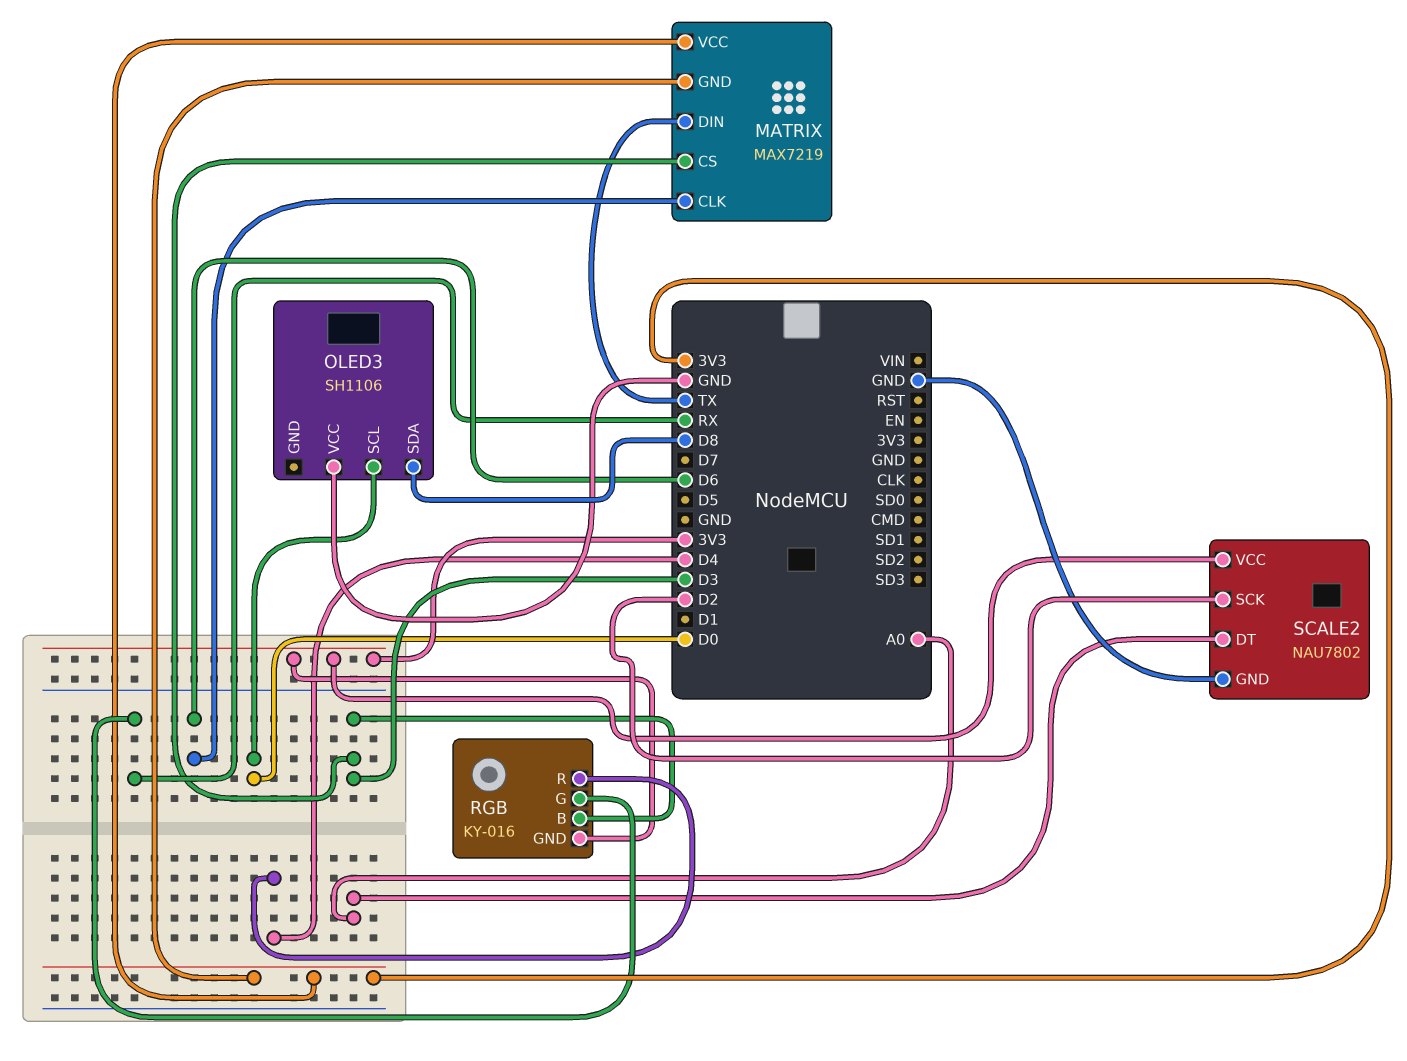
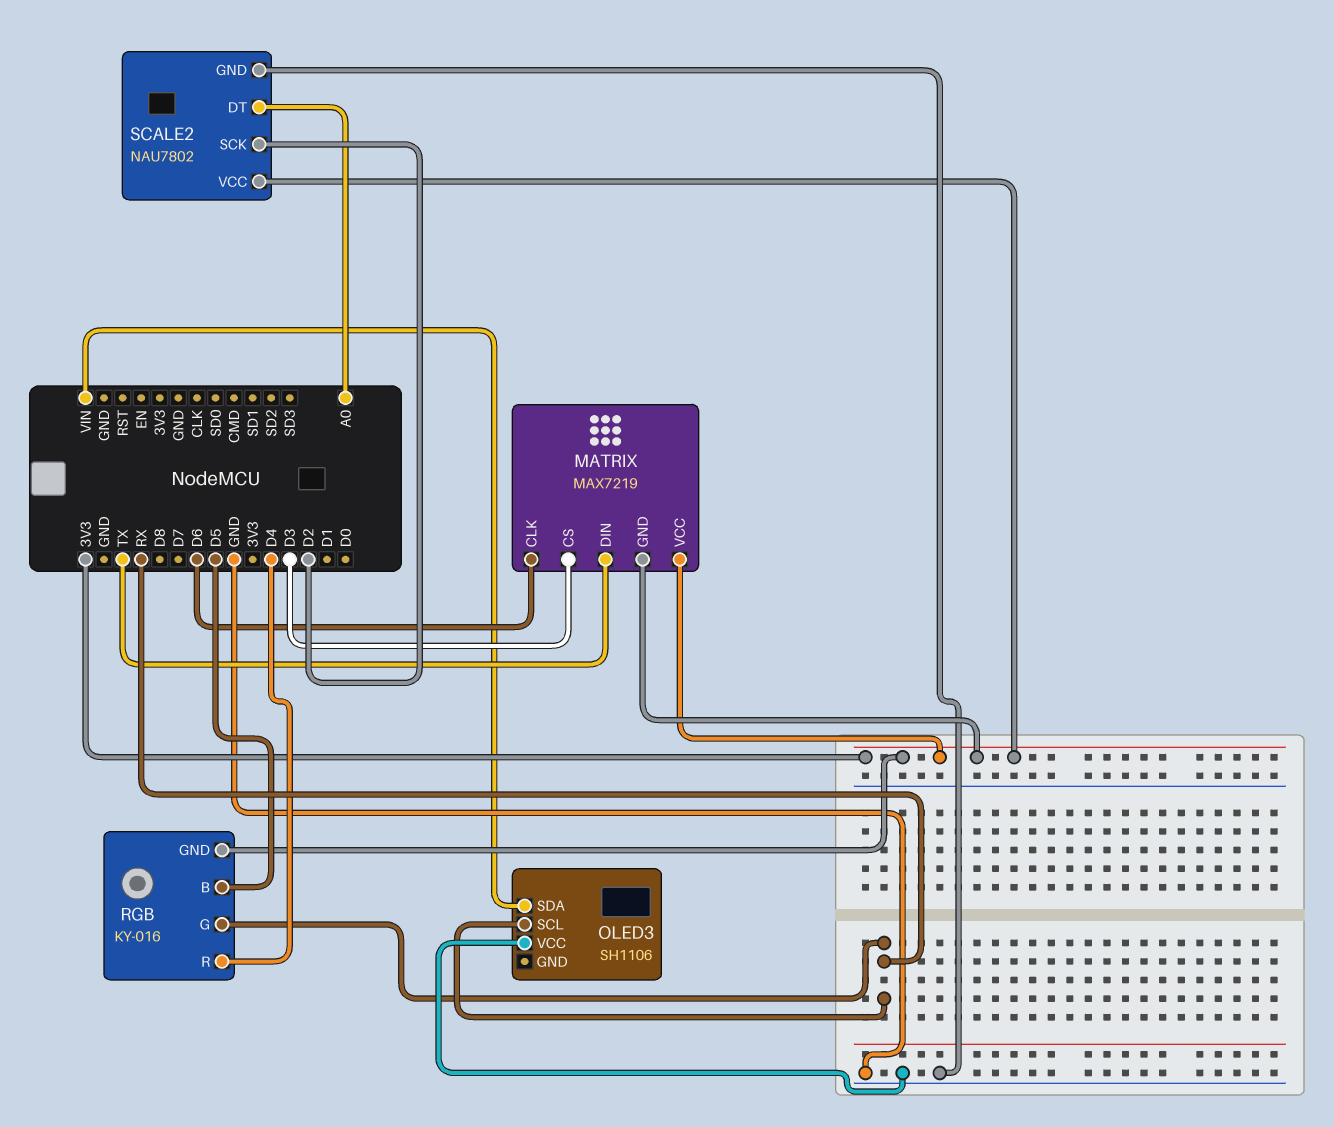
OLED3 pin SCL: D0 -> RX
OLED3 pin SDA: D8 -> VIN
RGB pin B: D3 -> D5

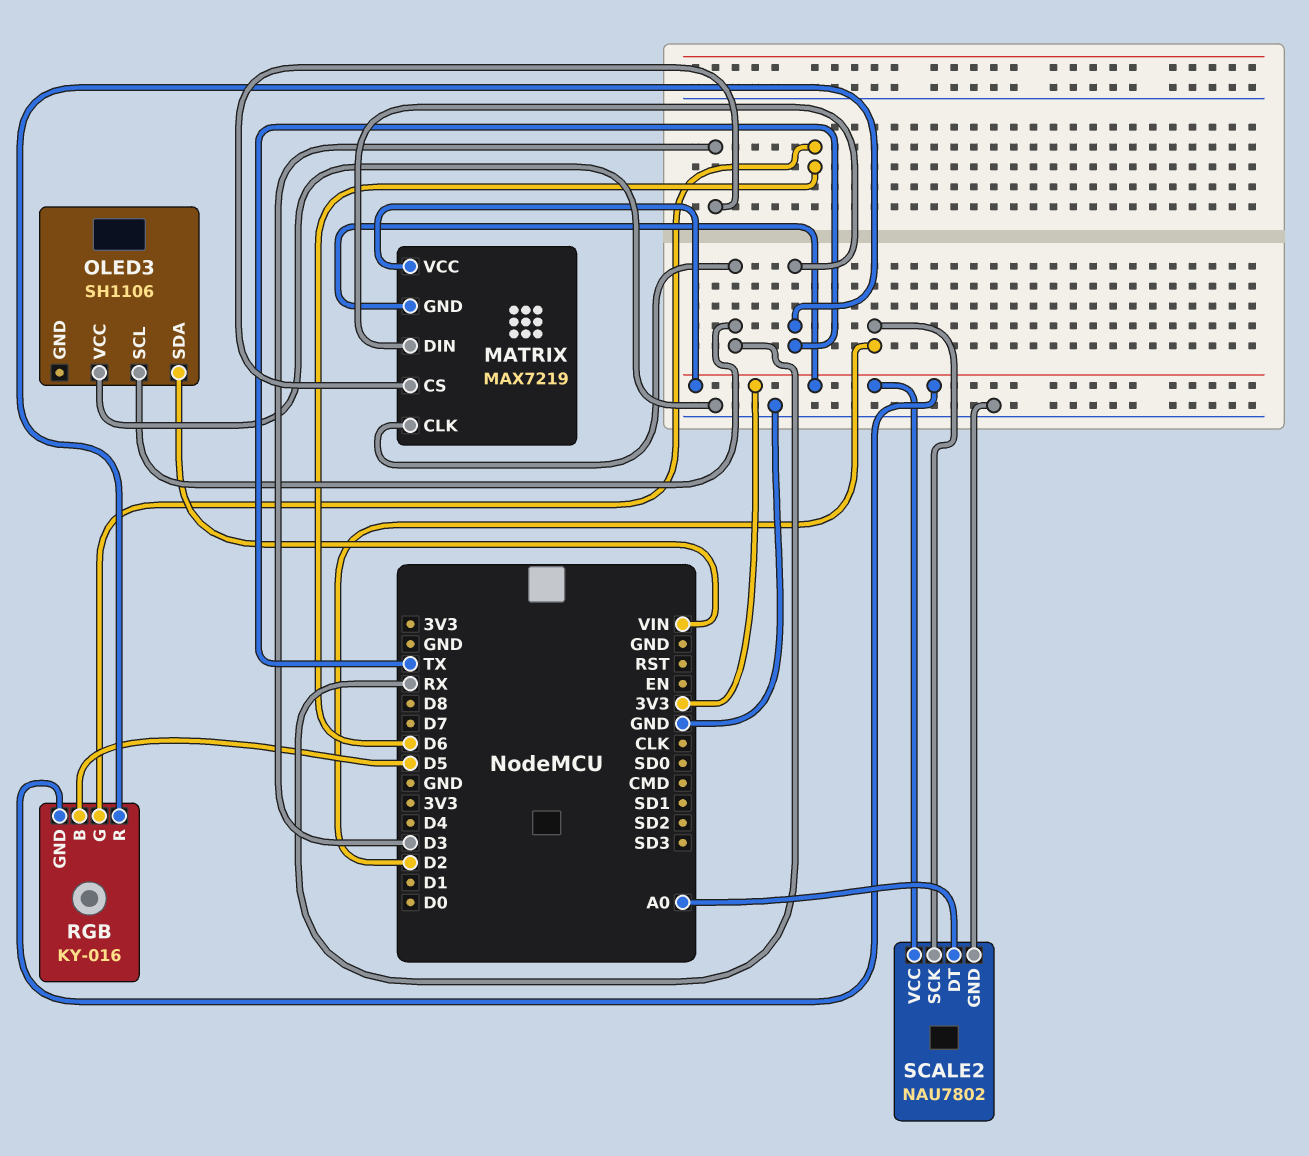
MATRIX pin CLK: D6 -> RX
RGB pin G: RX -> D6
RGB pin R: D4 -> TX

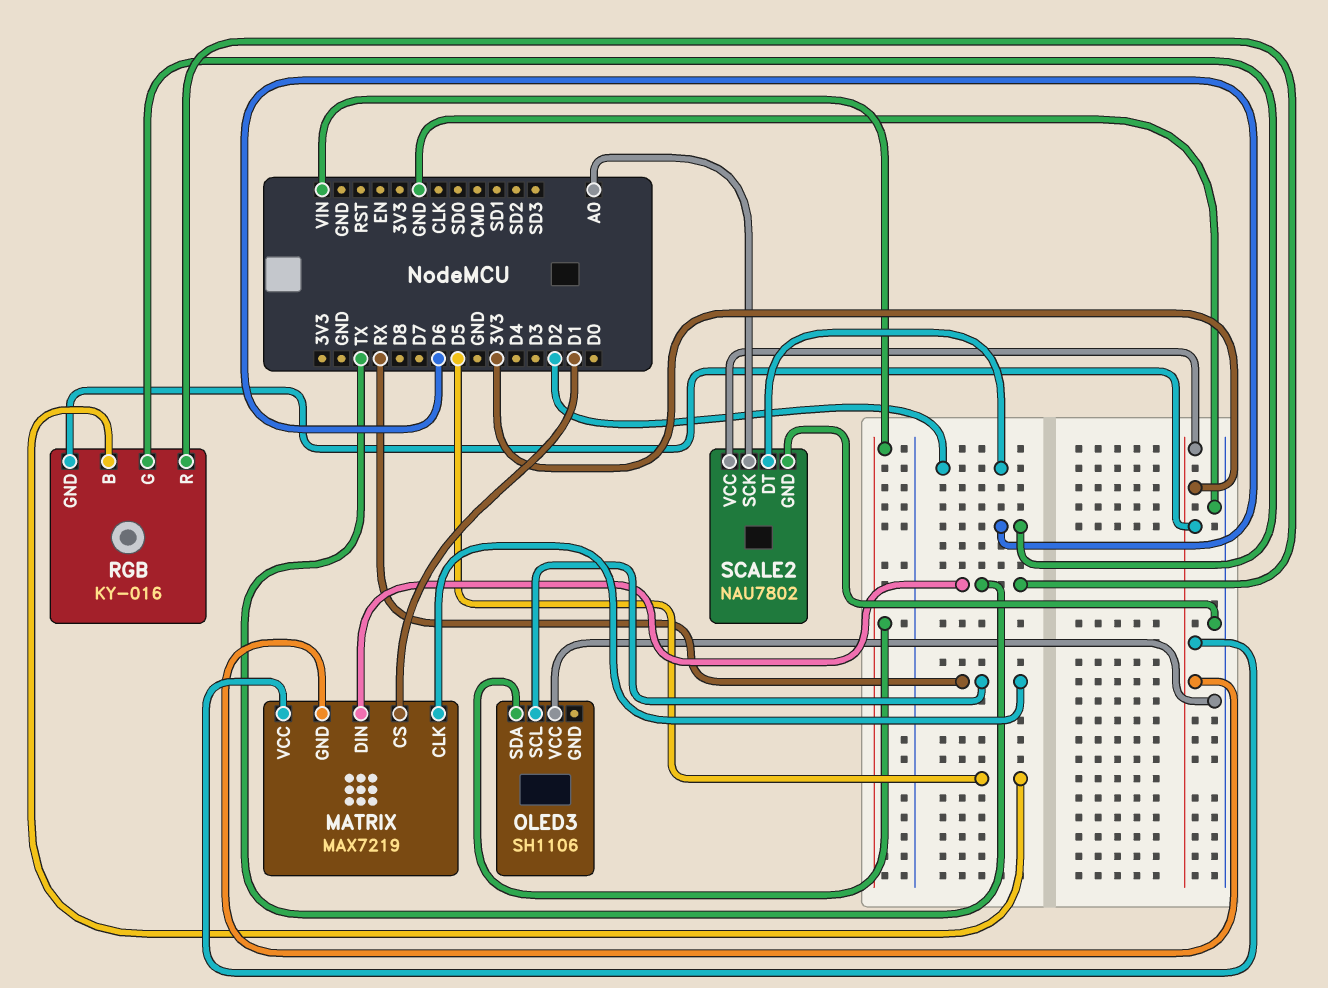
MATRIX pin CS: D3 -> D1
SCALE2 pin DT: A0 -> D2
SCALE2 pin SCK: D2 -> A0

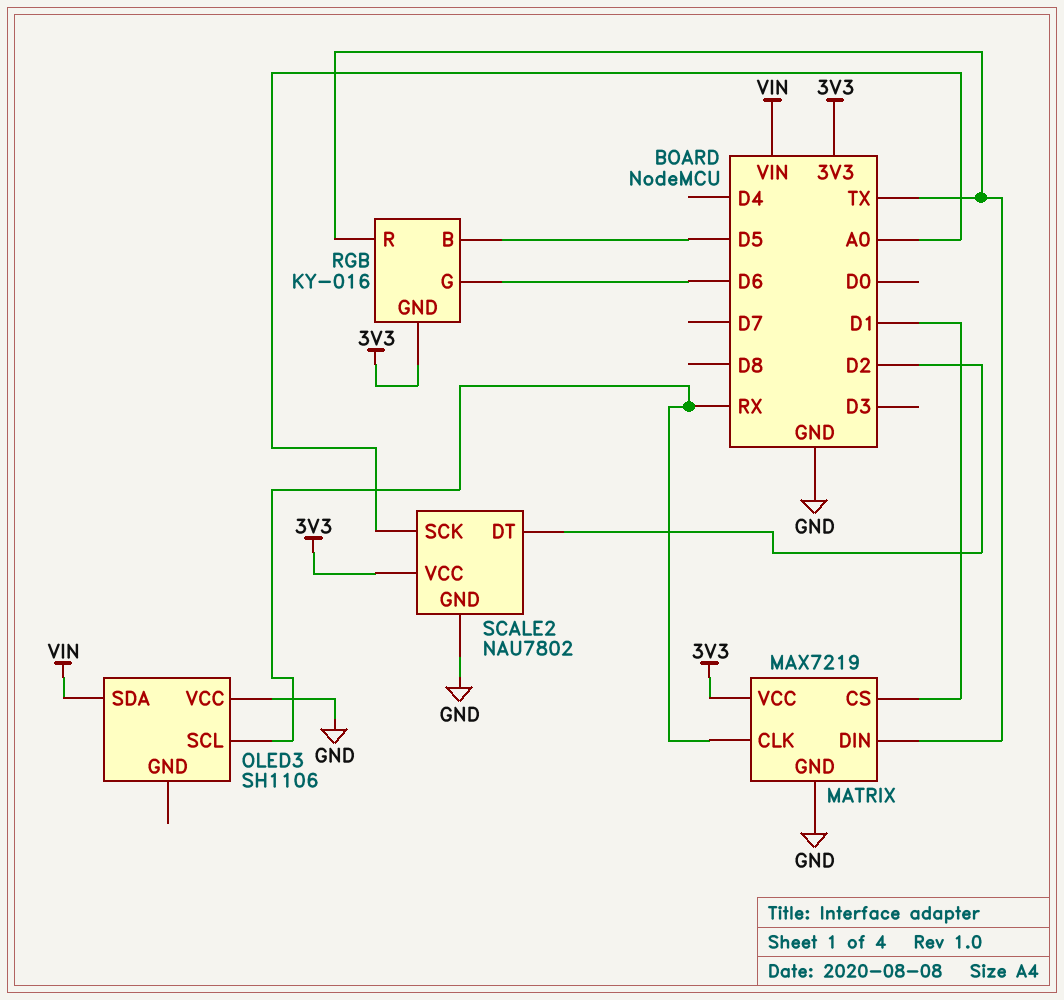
MATRIX pin GND: 3V3 -> GND

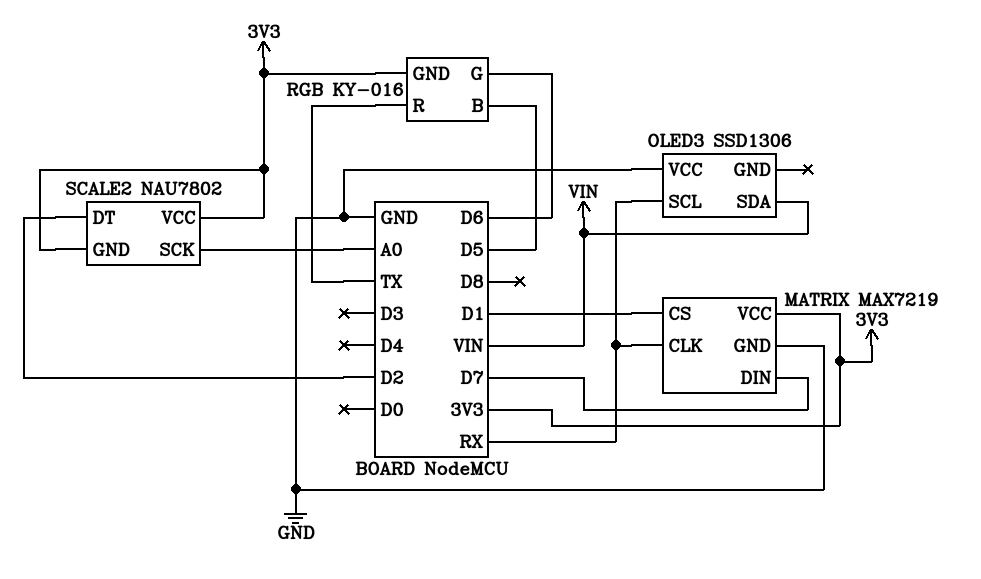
MATRIX pin DIN: TX -> D7
OLED3: SH1106 -> SSD1306
SCALE2 pin GND: GND -> 3V3

